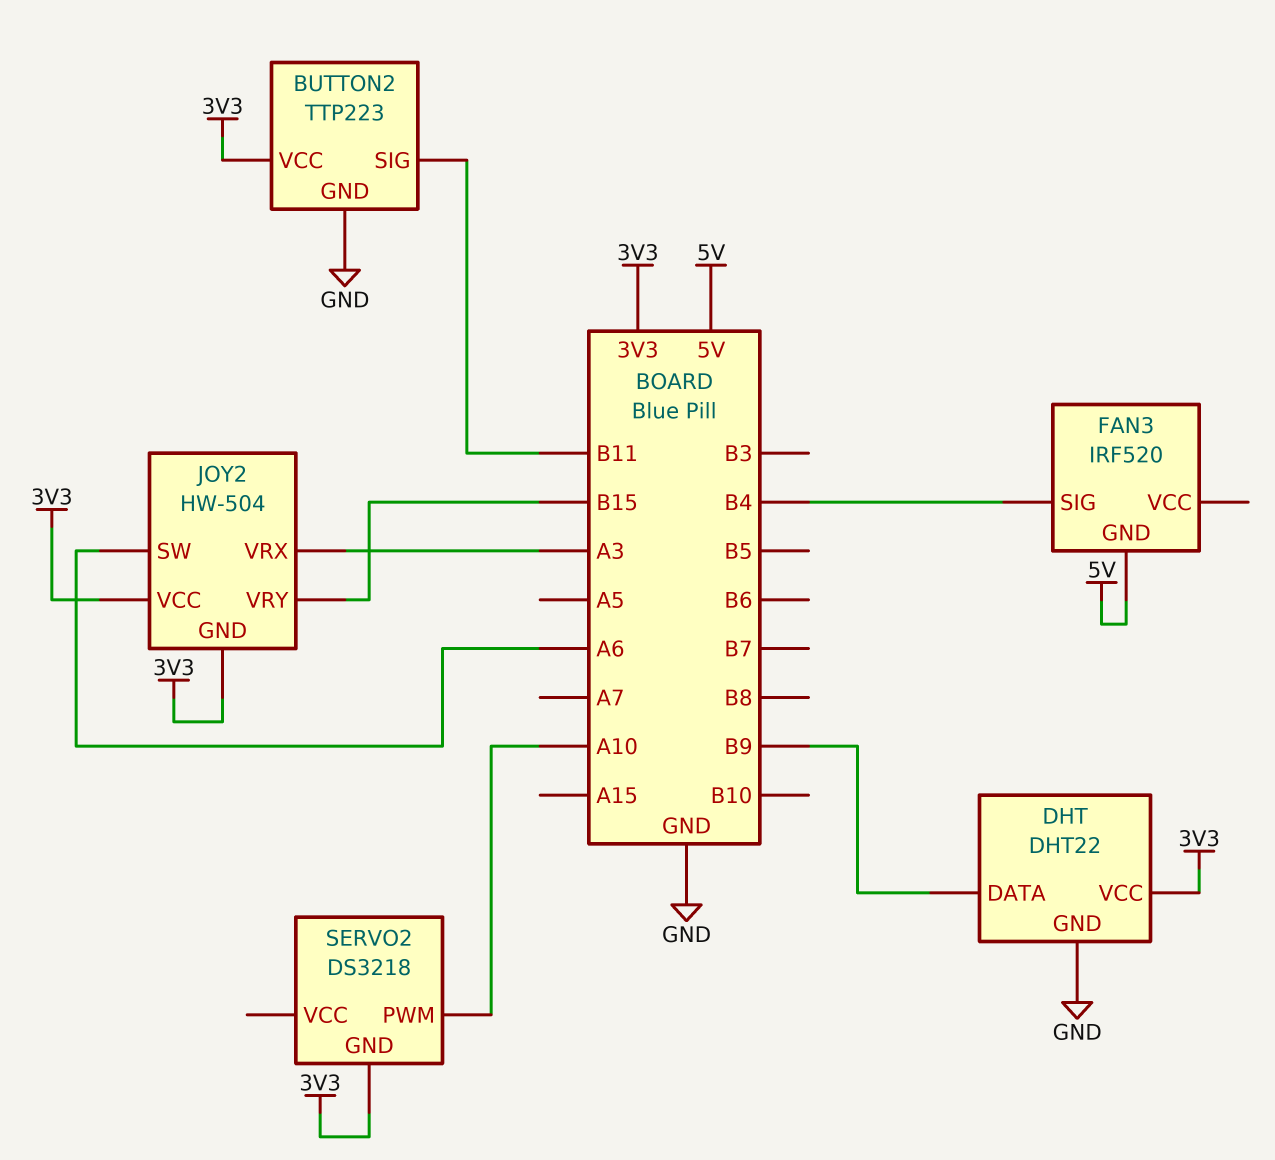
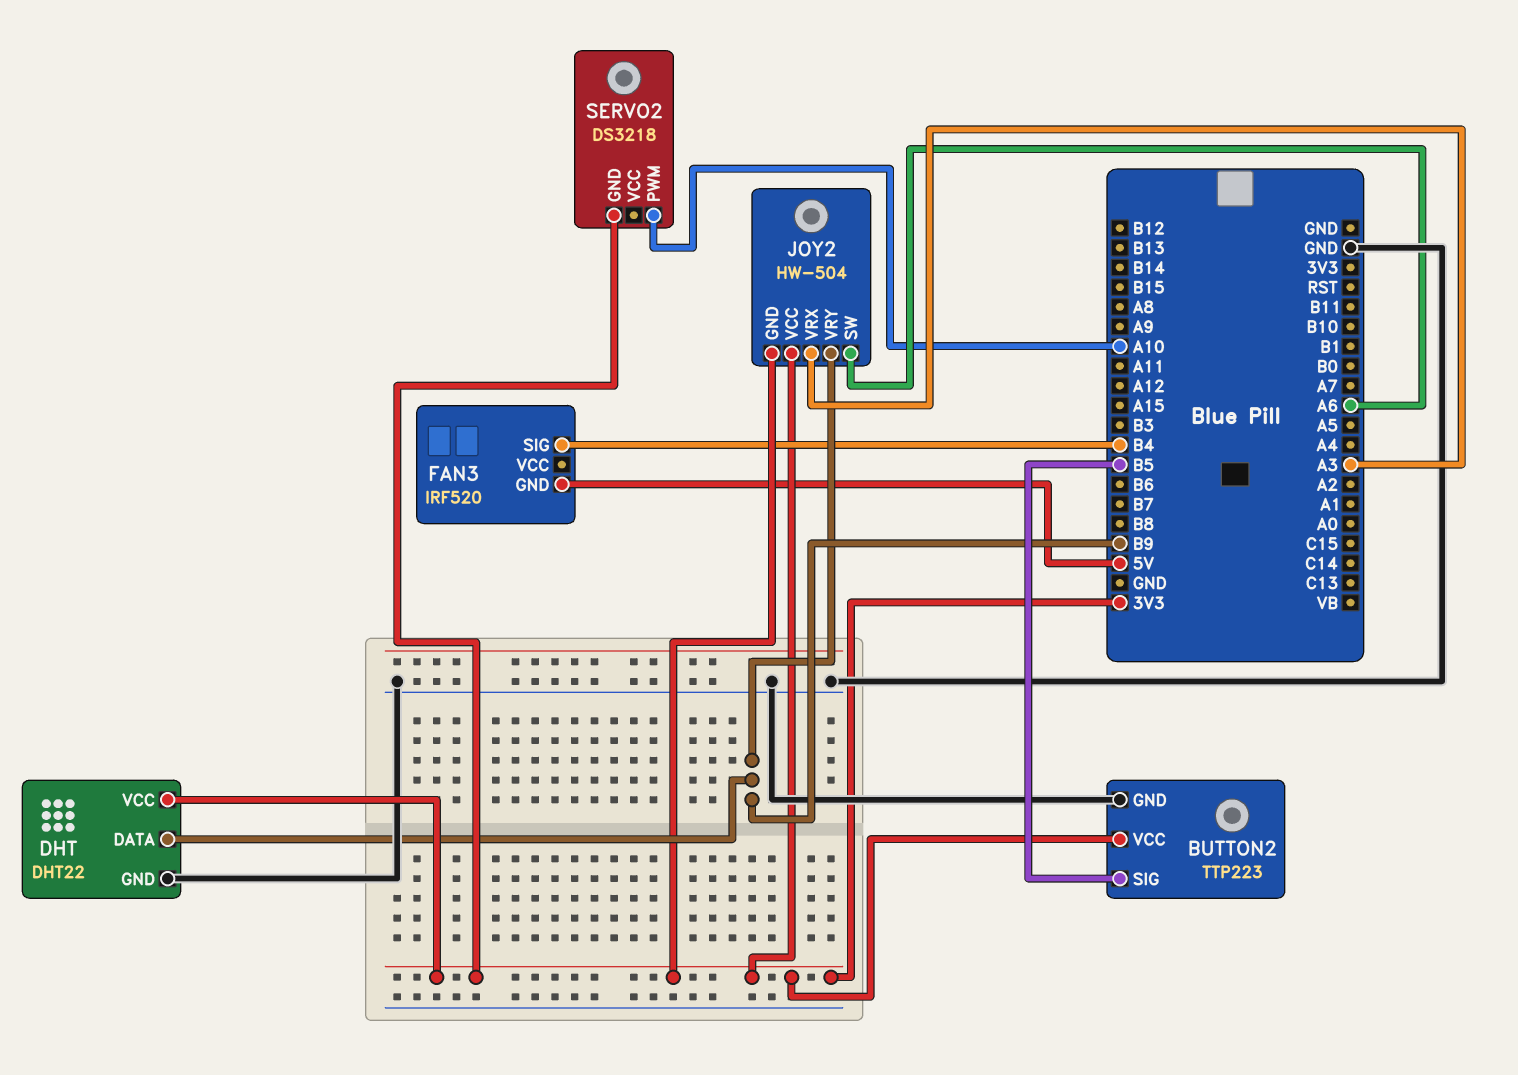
BUTTON2 pin SIG: B11 -> B5
JOY2 pin VRY: B15 -> B9

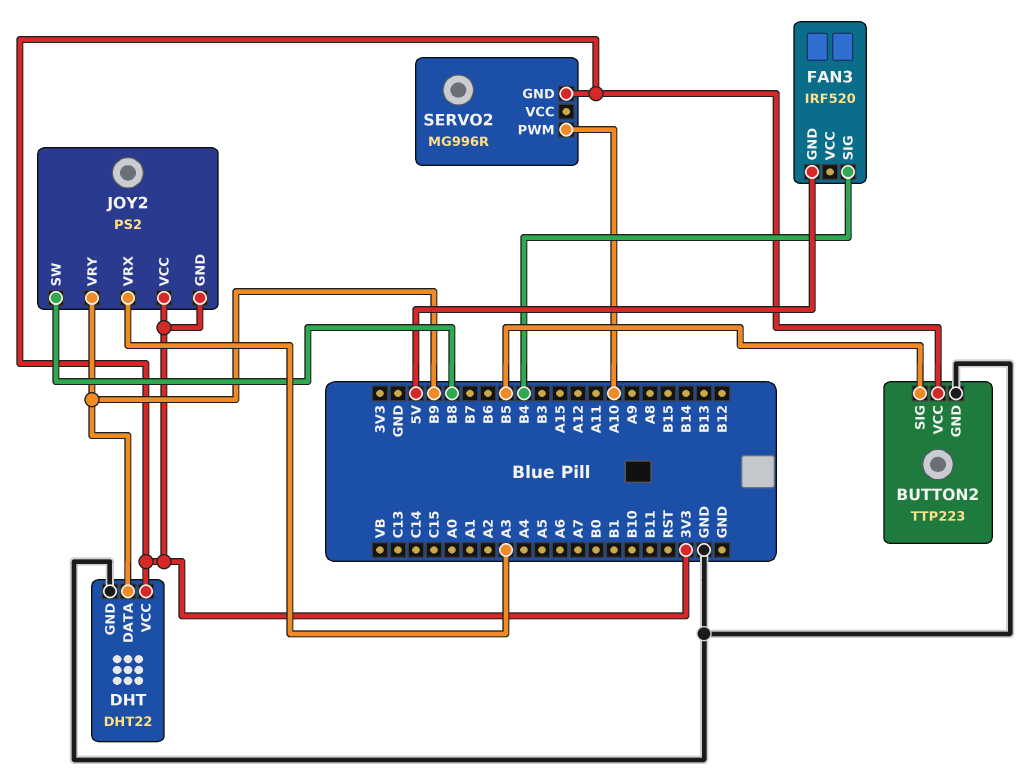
JOY2: HW-504 -> PS2
JOY2 pin SW: A6 -> B8
SERVO2: DS3218 -> MG996R

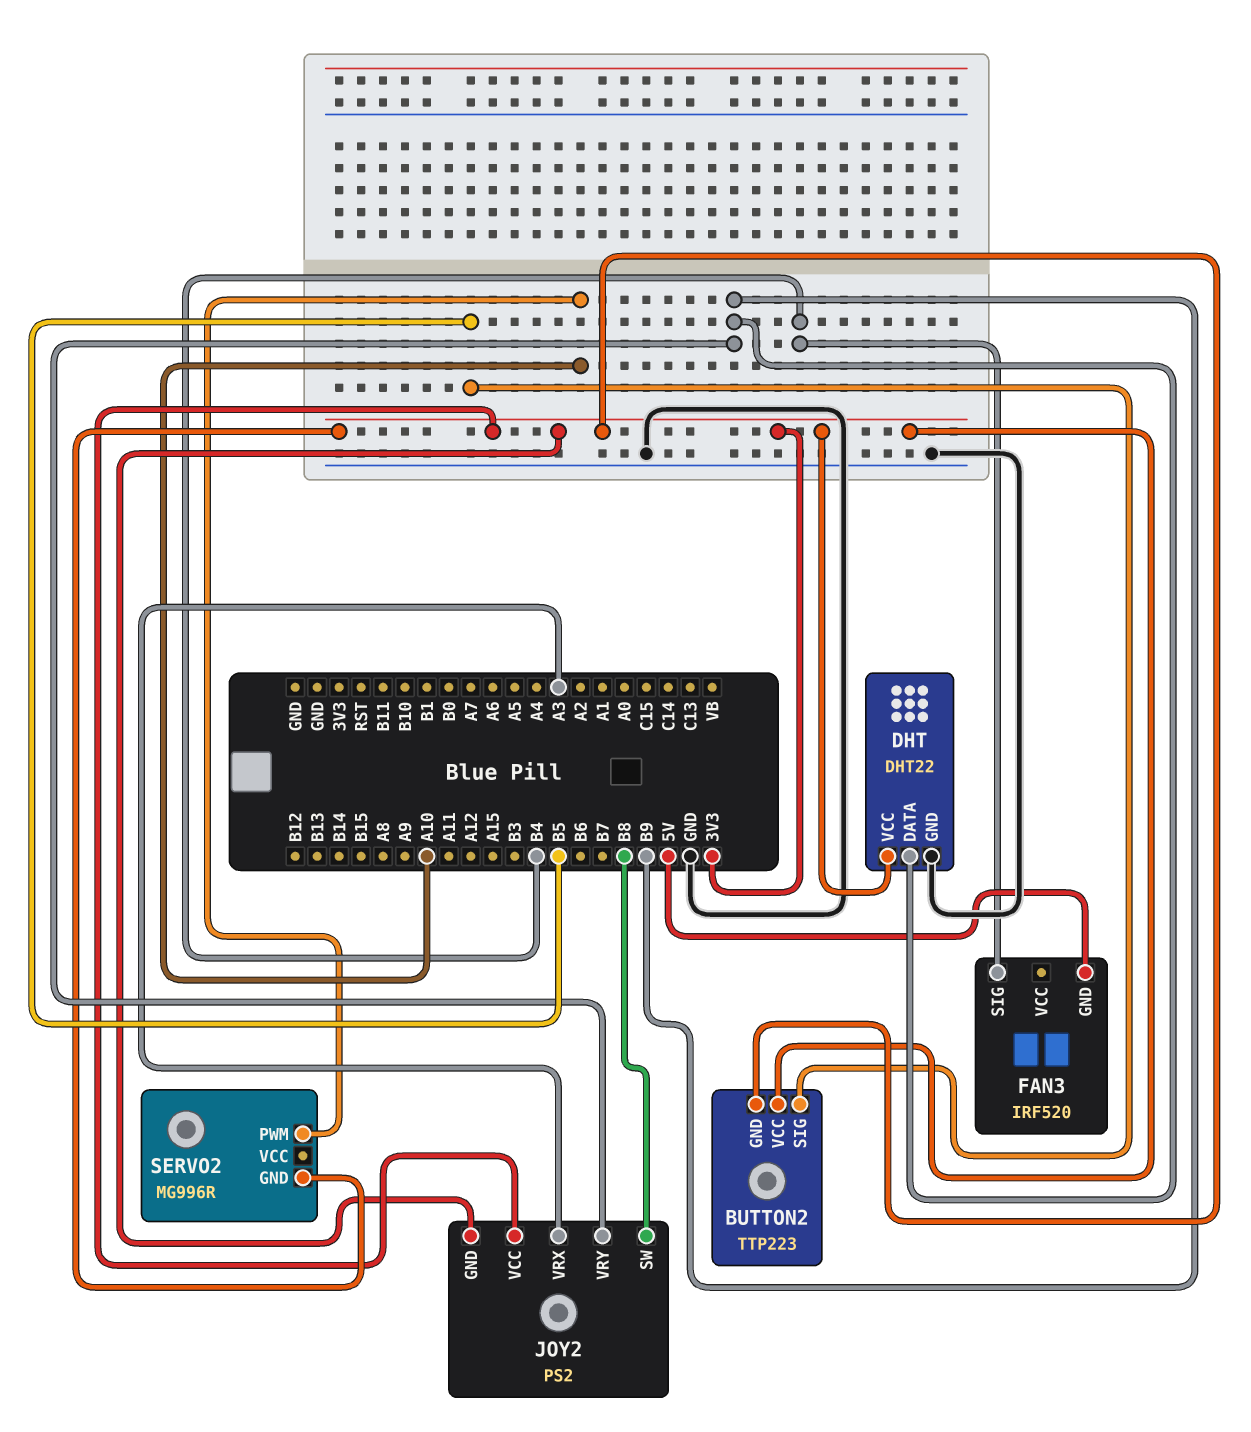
BUTTON2 pin GND: GND -> 3V3

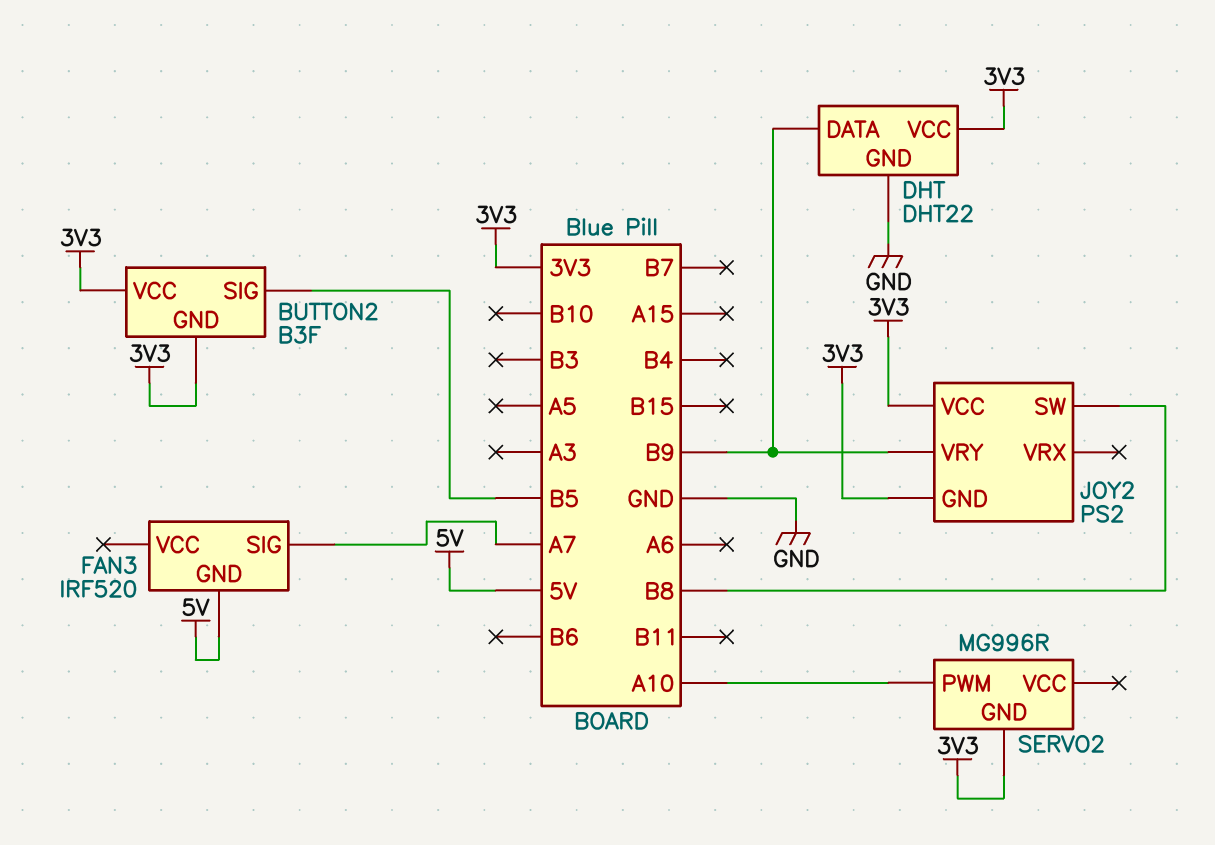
BUTTON2: TTP223 -> B3F
FAN3 pin SIG: B4 -> A7
JOY2 pin VRX: A3 -> none

